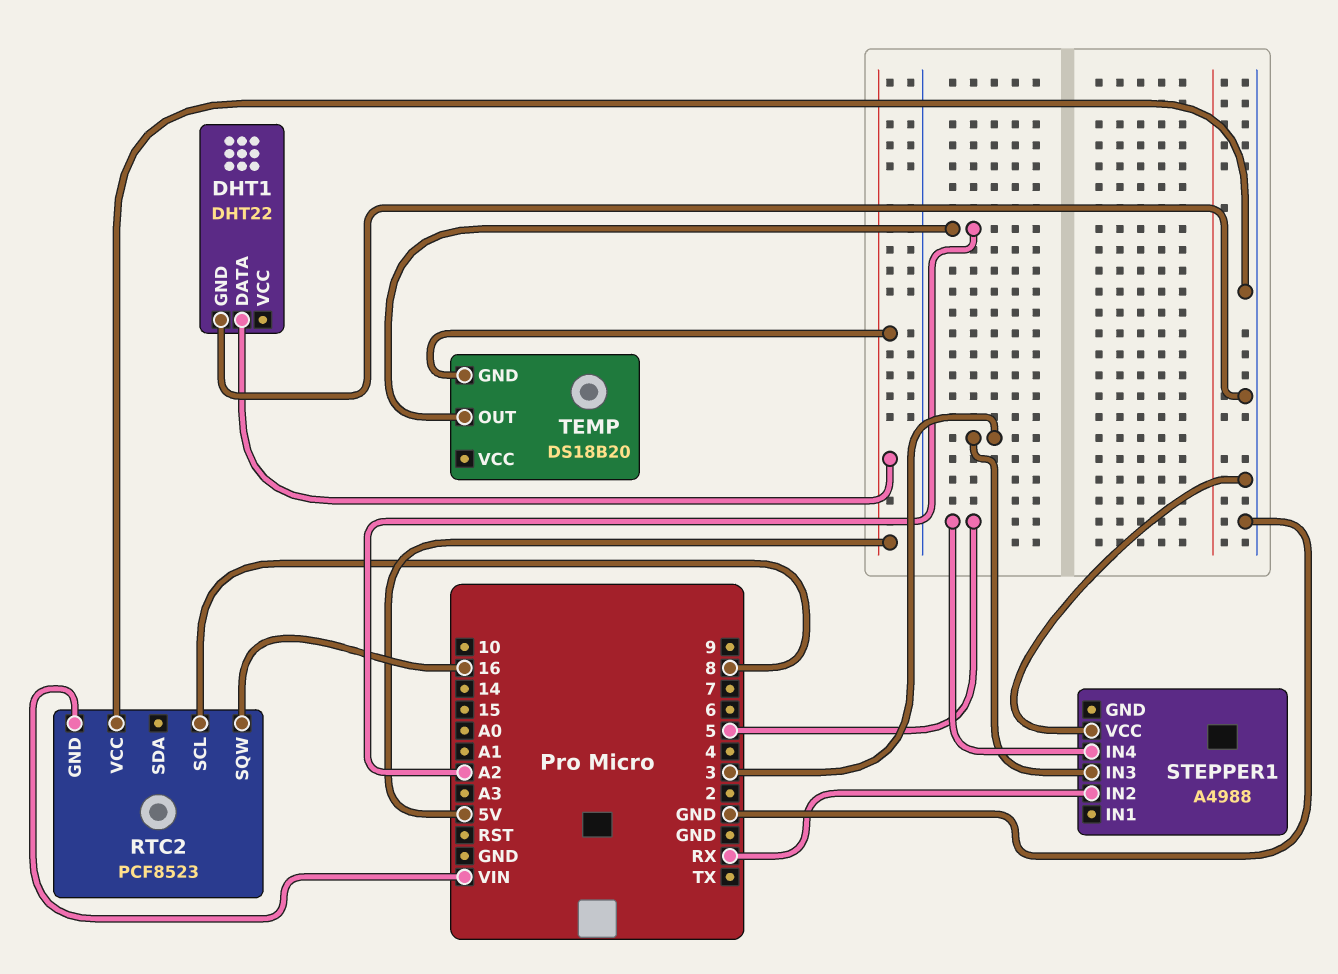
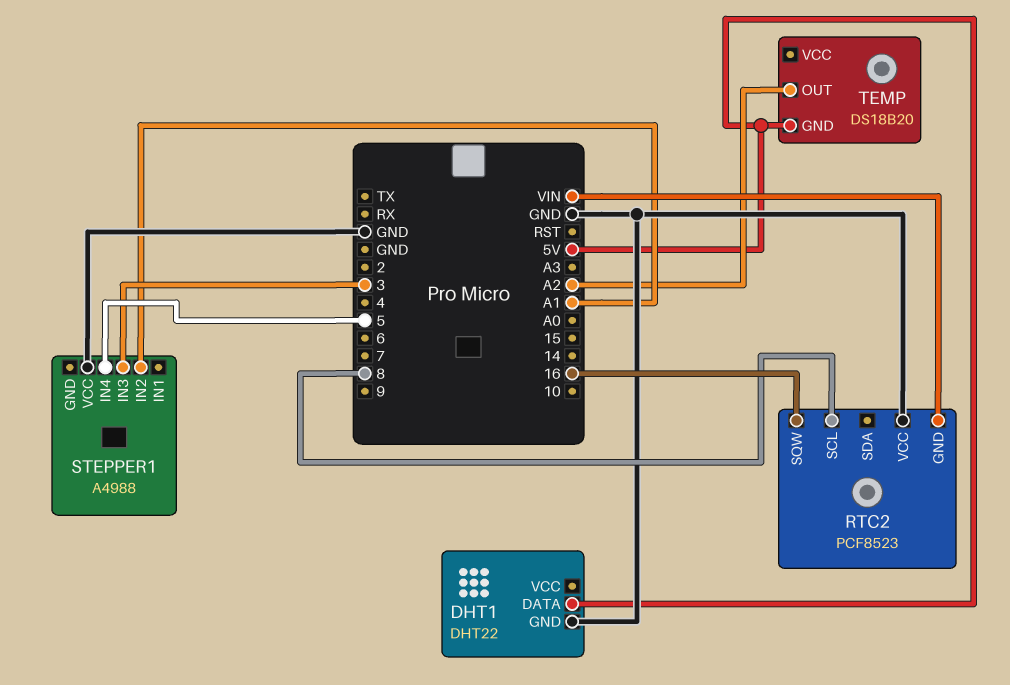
STEPPER1 pin IN2: RX -> A1

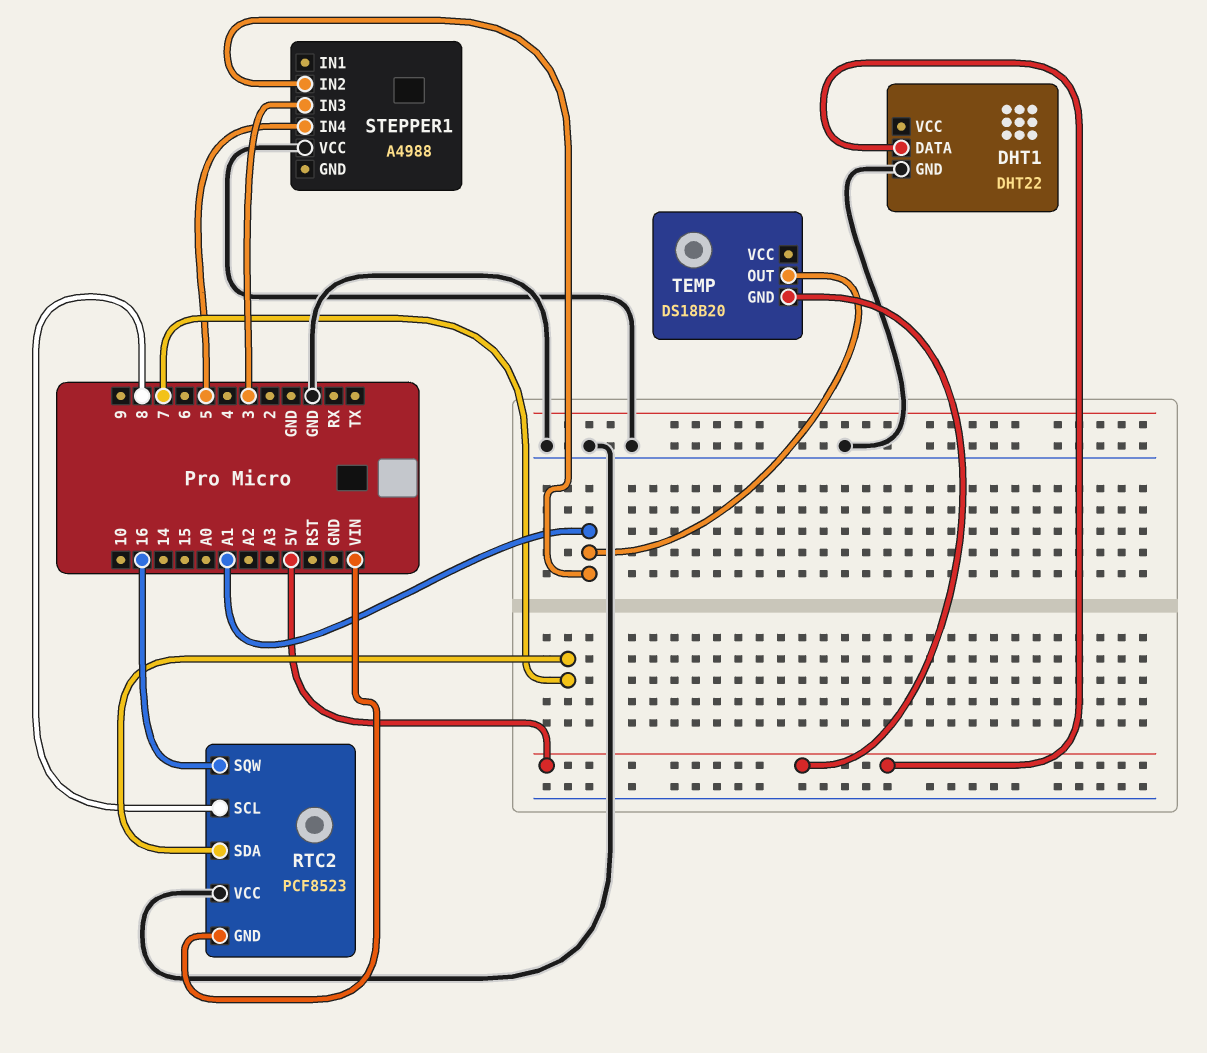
RTC2 pin SDA: none -> 7
TEMP pin OUT: A2 -> A1

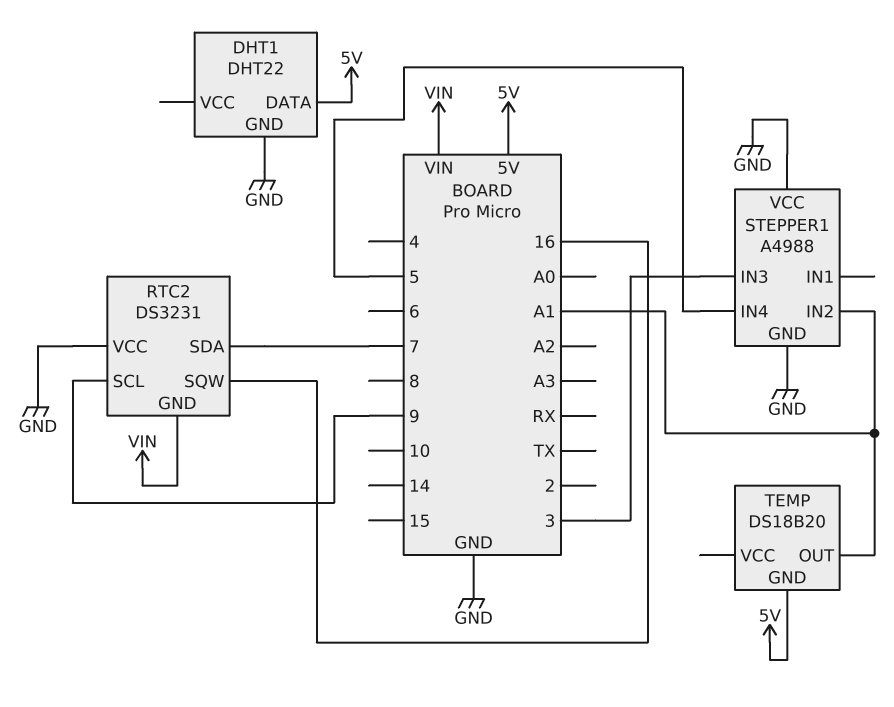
RTC2: PCF8523 -> DS3231
RTC2 pin SCL: 8 -> 9
STEPPER1 pin GND: none -> GND

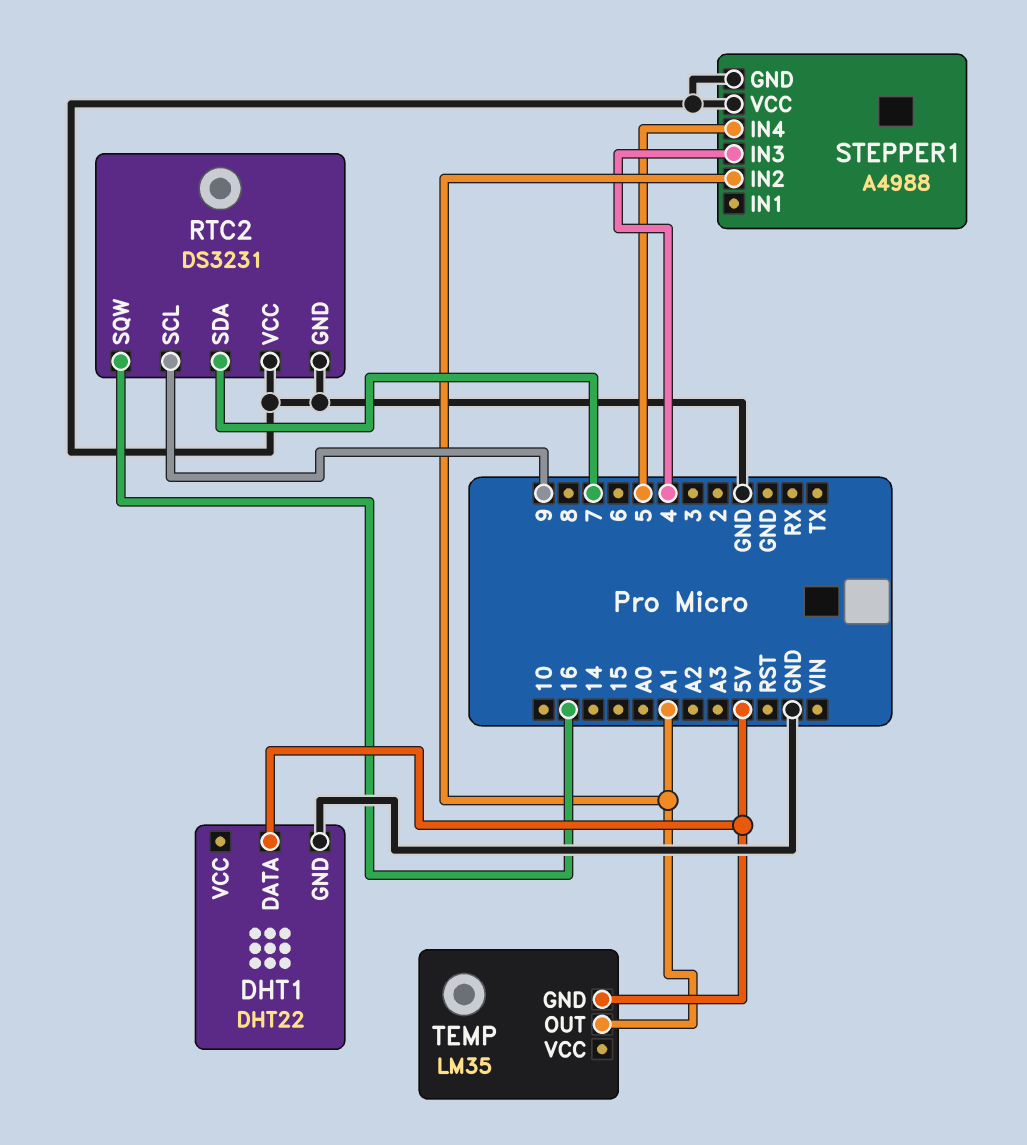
RTC2 pin GND: VIN -> GND
STEPPER1 pin IN3: 3 -> 4
TEMP: DS18B20 -> LM35

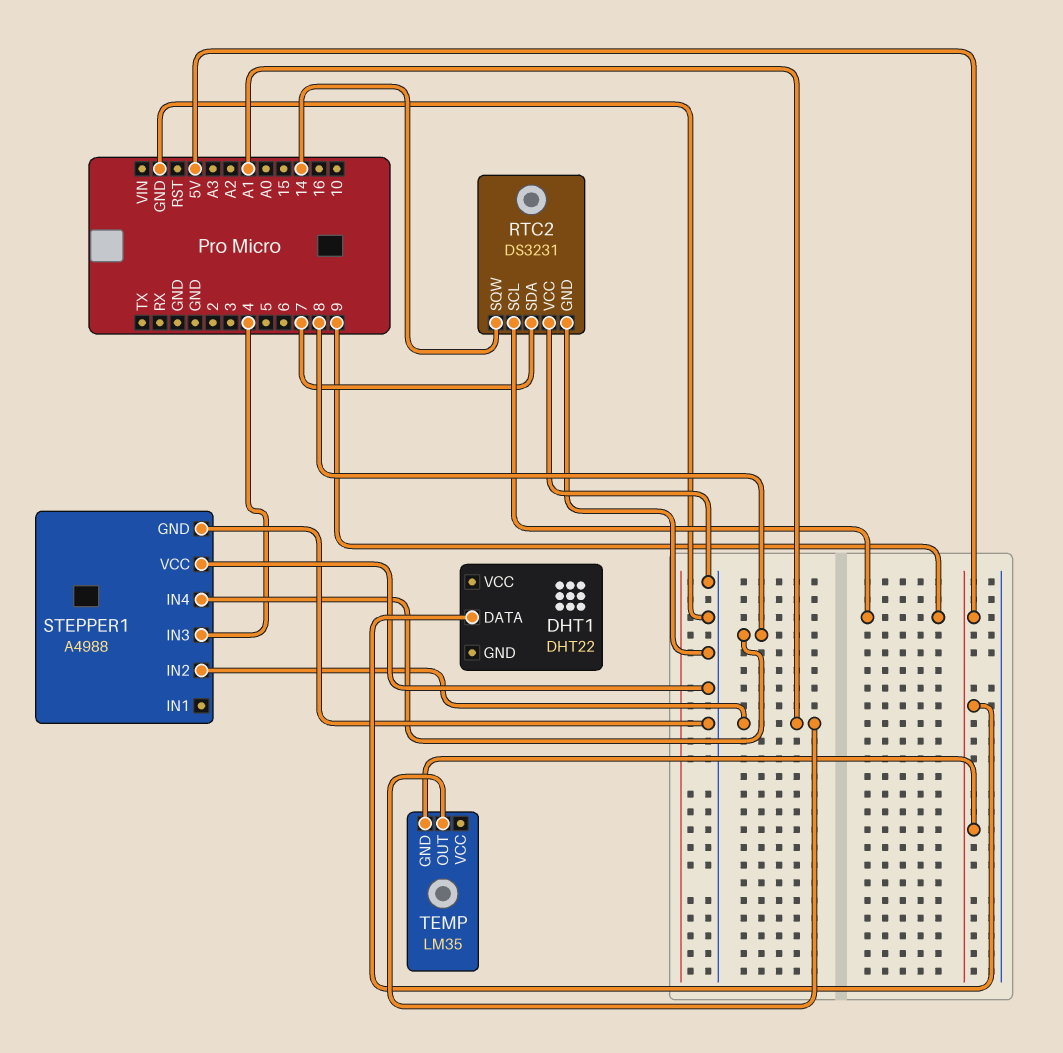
DHT1 pin GND: GND -> none
RTC2 pin SQW: 16 -> 14
STEPPER1 pin IN4: 5 -> 8

